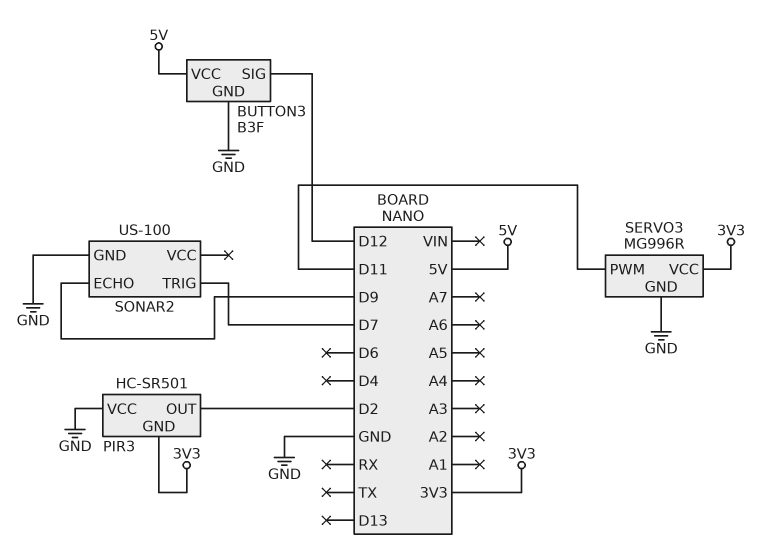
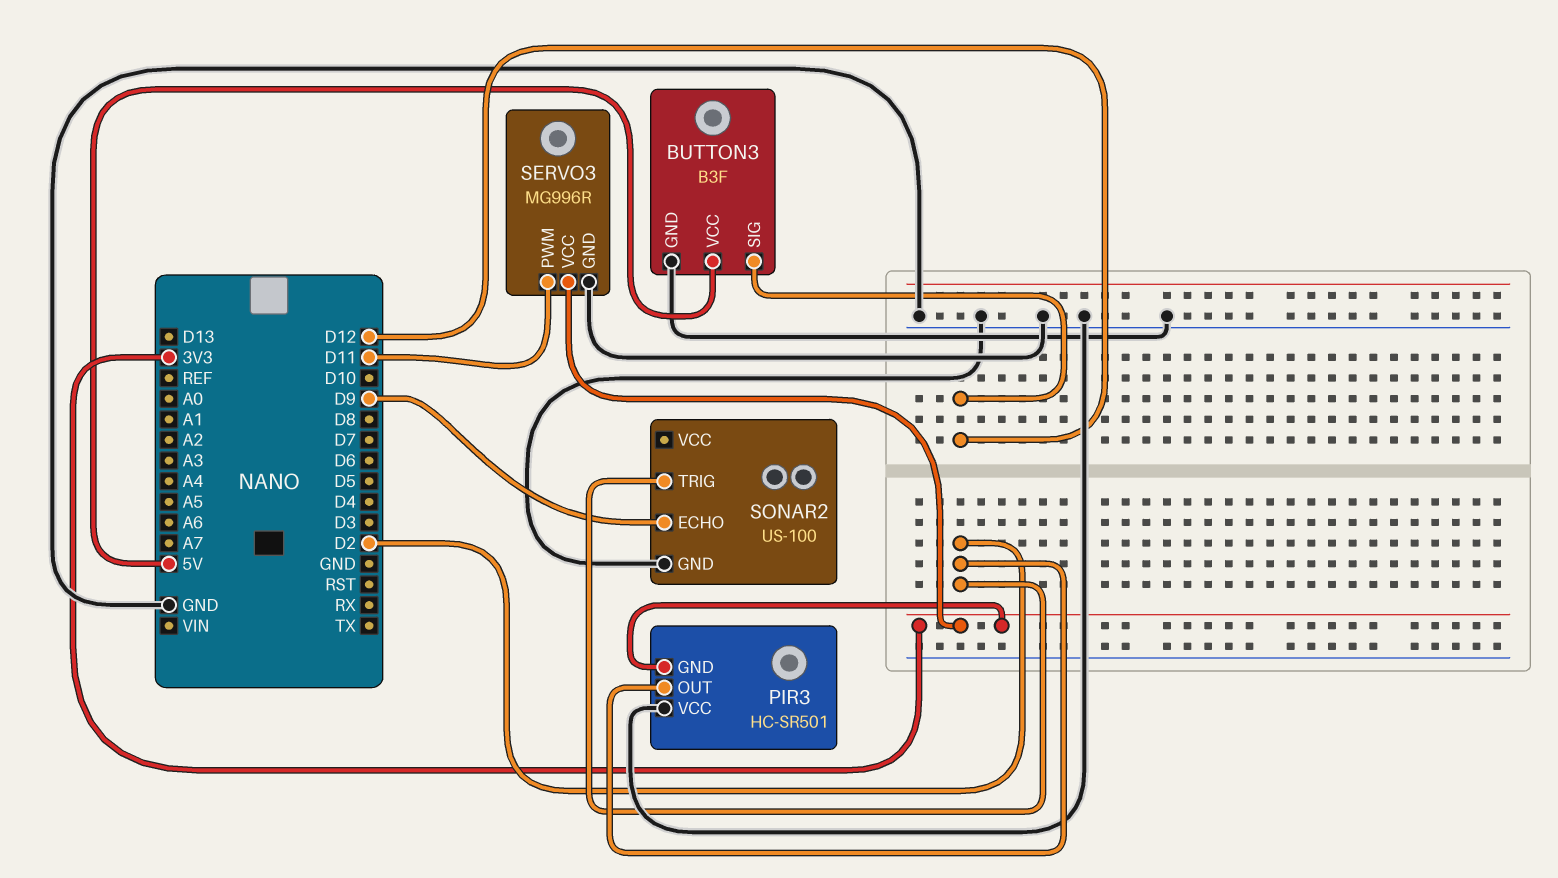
SONAR2 pin TRIG: D7 -> D2

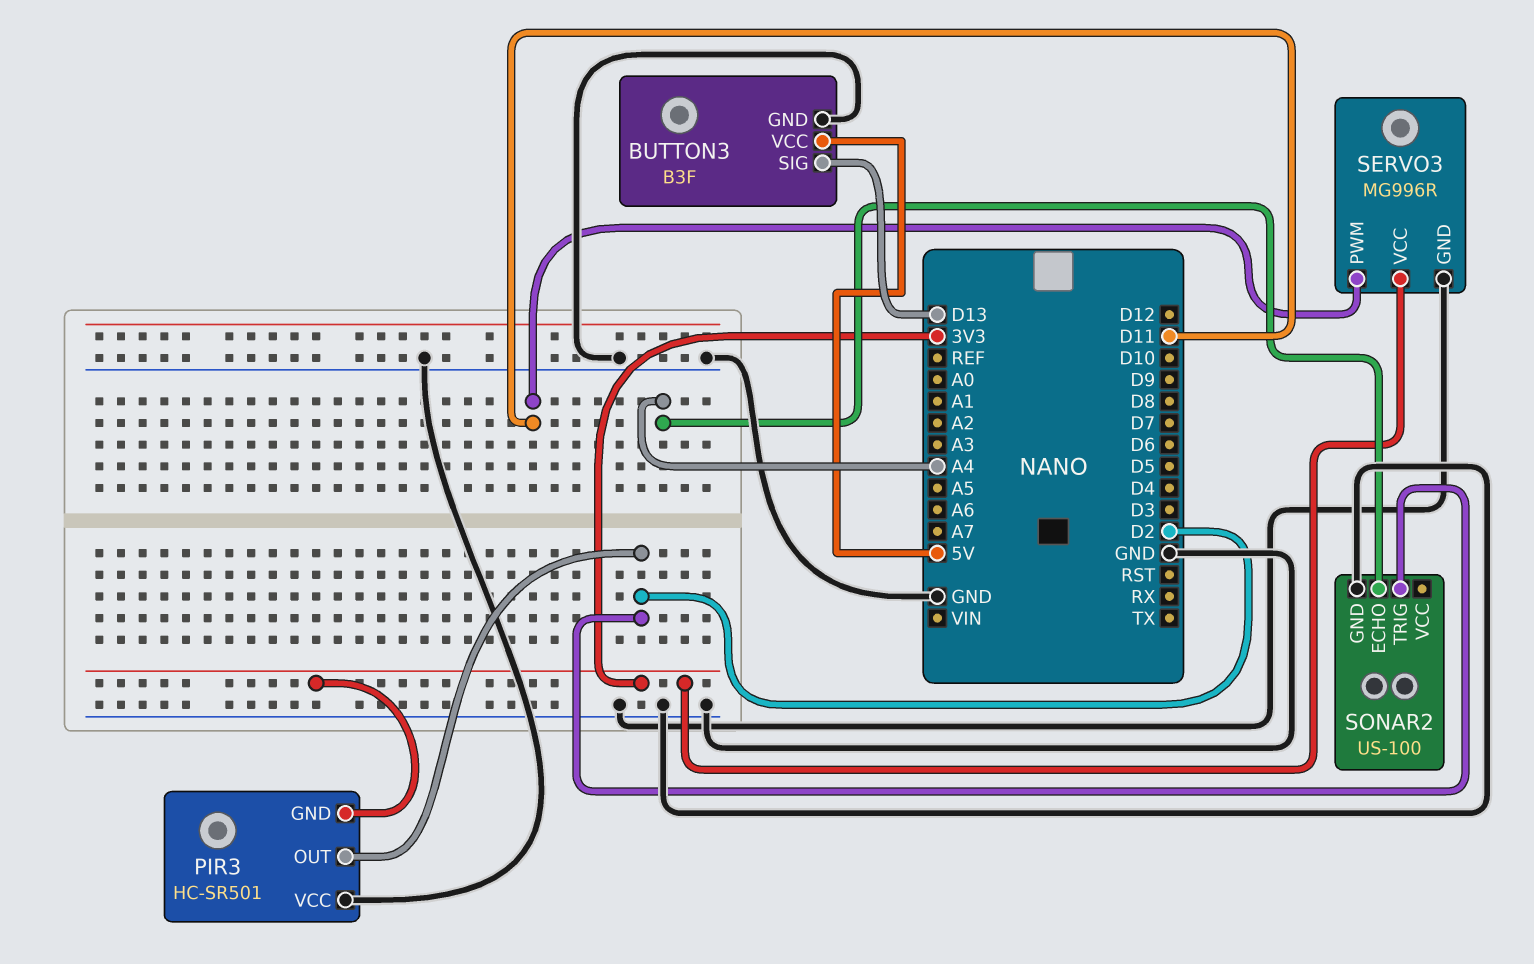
BUTTON3 pin SIG: D12 -> D13
SONAR2 pin ECHO: D9 -> A4

